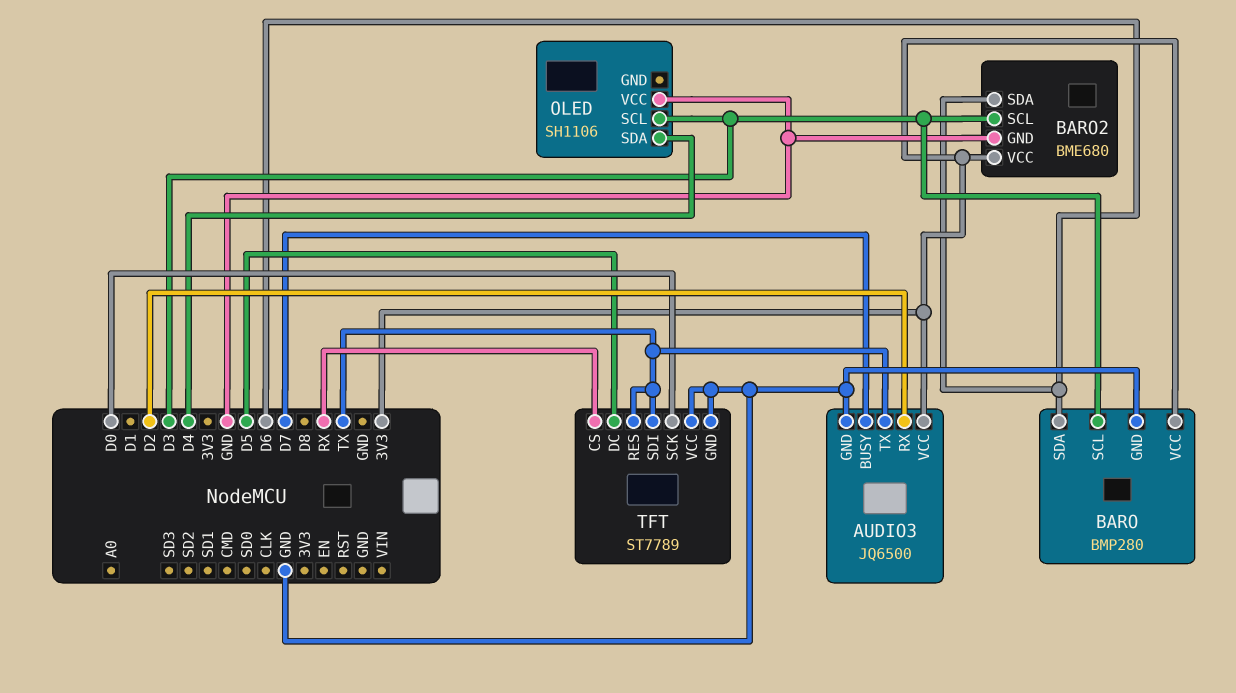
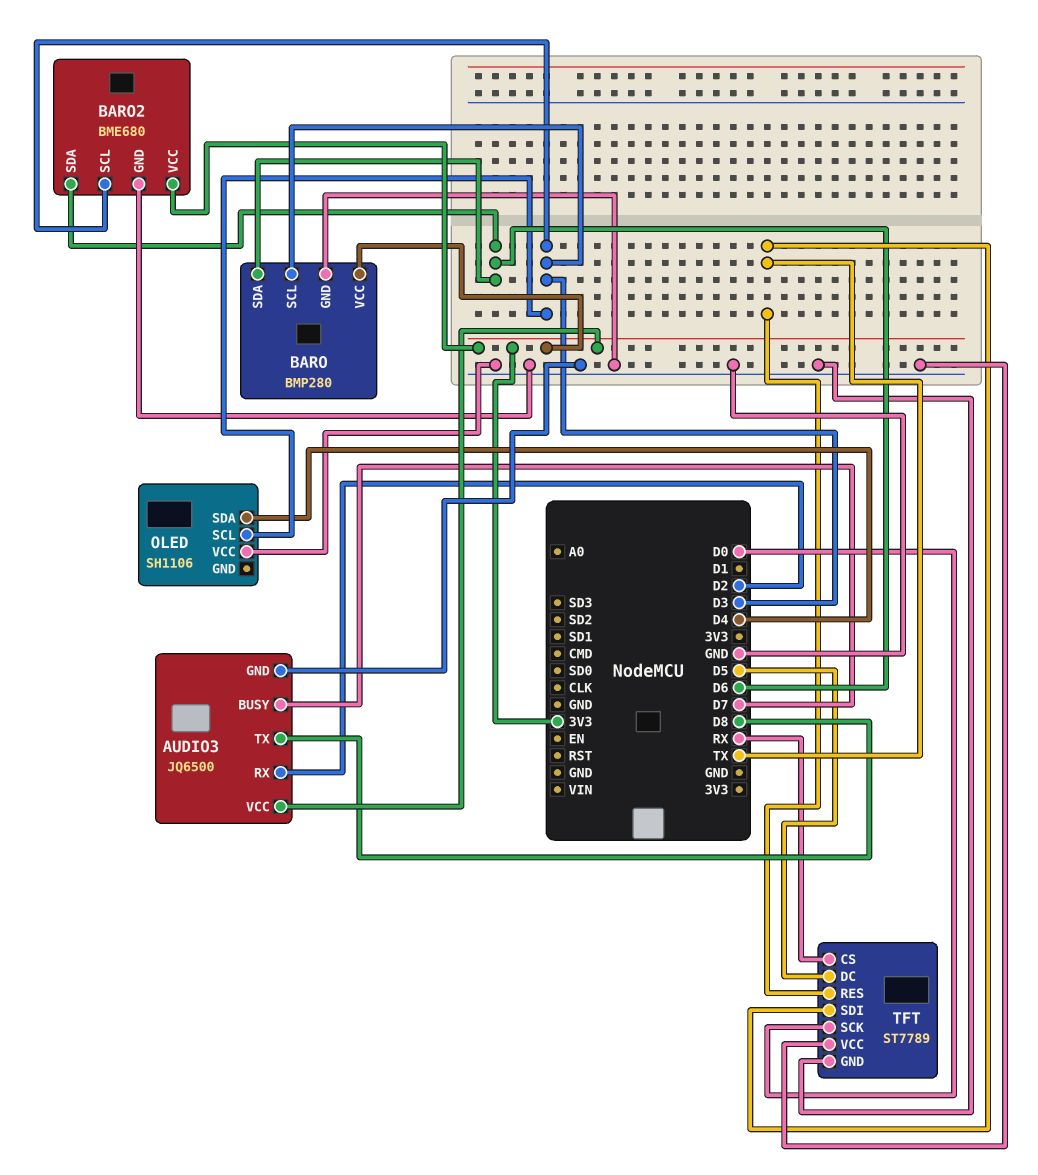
AUDIO3 pin TX: TX -> D8

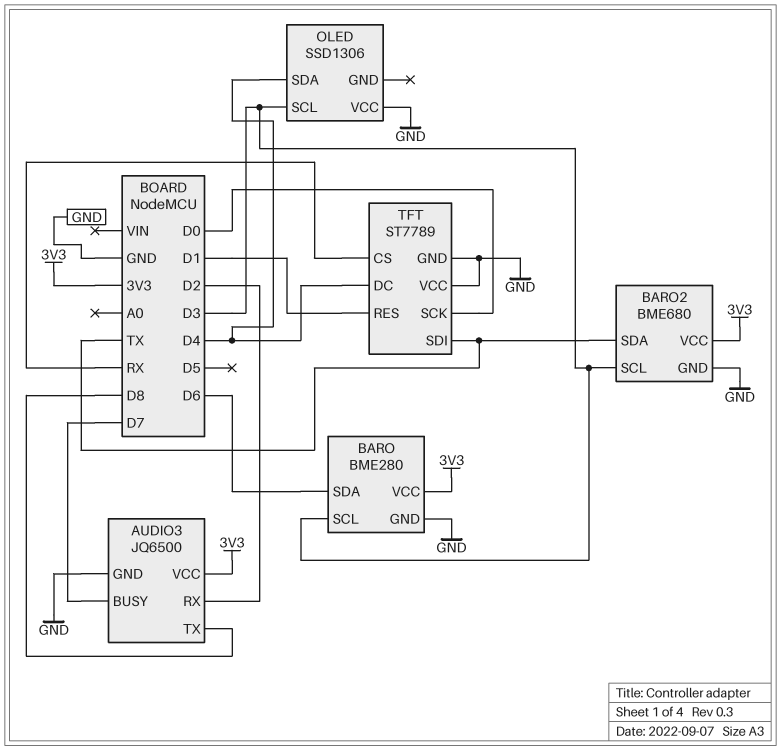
BARO: BMP280 -> BME280
BARO2 pin SDA: D6 -> TX
OLED: SH1106 -> SSD1306
TFT pin DC: D5 -> D4
TFT pin RES: TX -> D1

